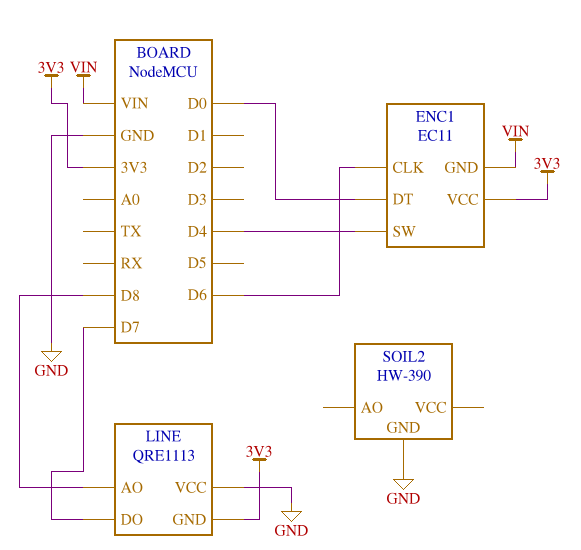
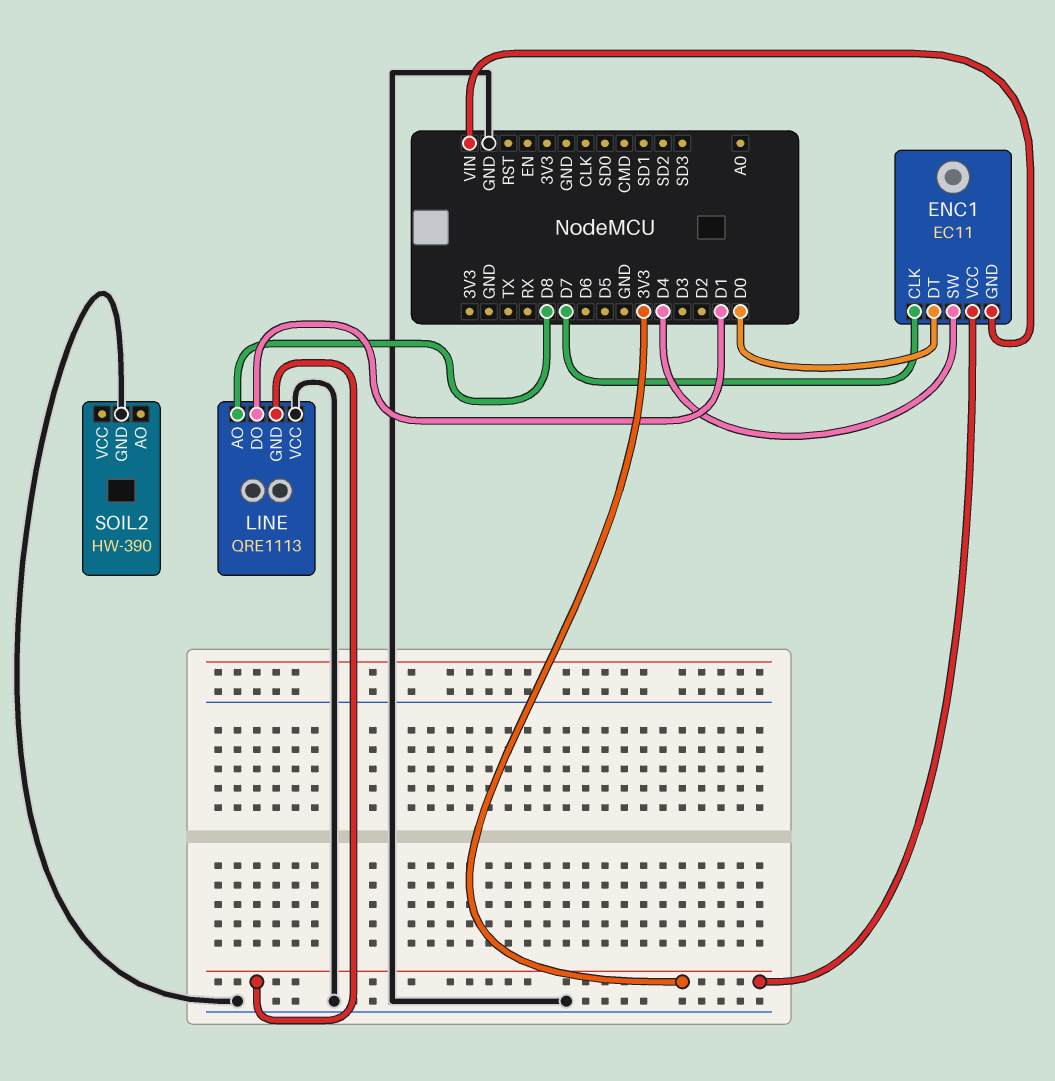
ENC1 pin CLK: D6 -> D7
LINE pin DO: D7 -> D1

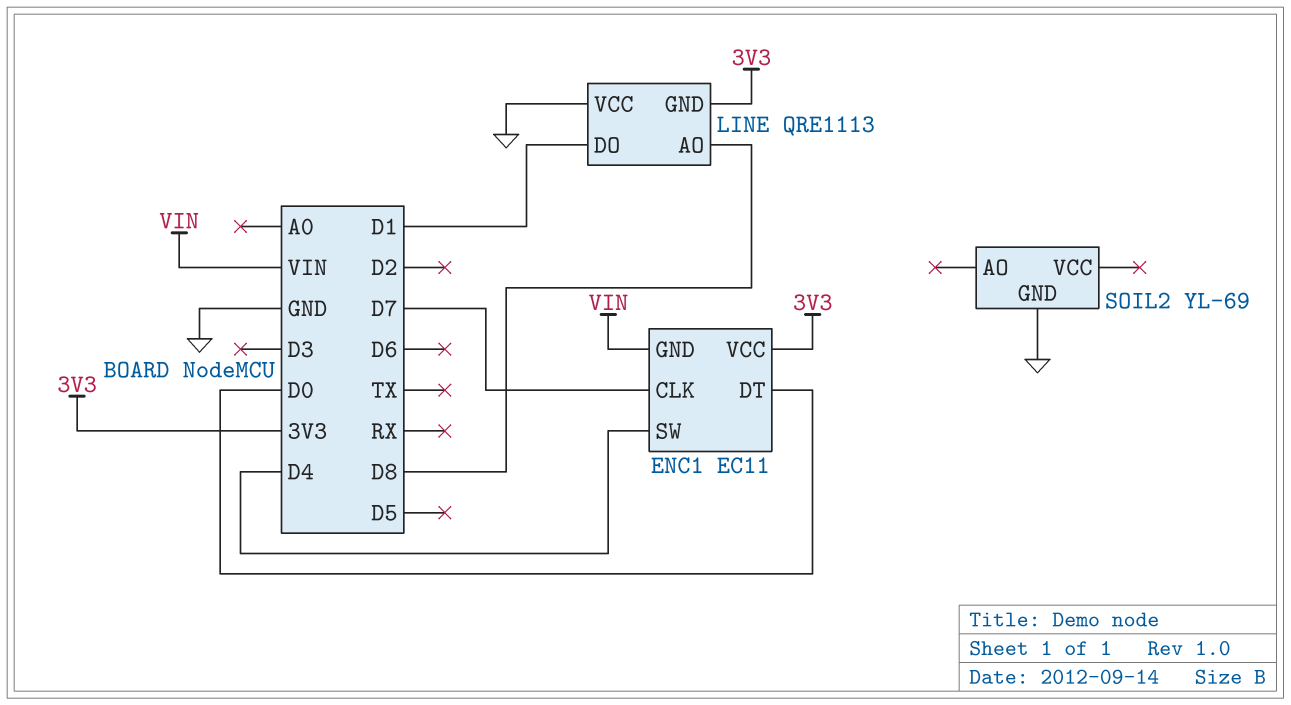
SOIL2: HW-390 -> YL-69

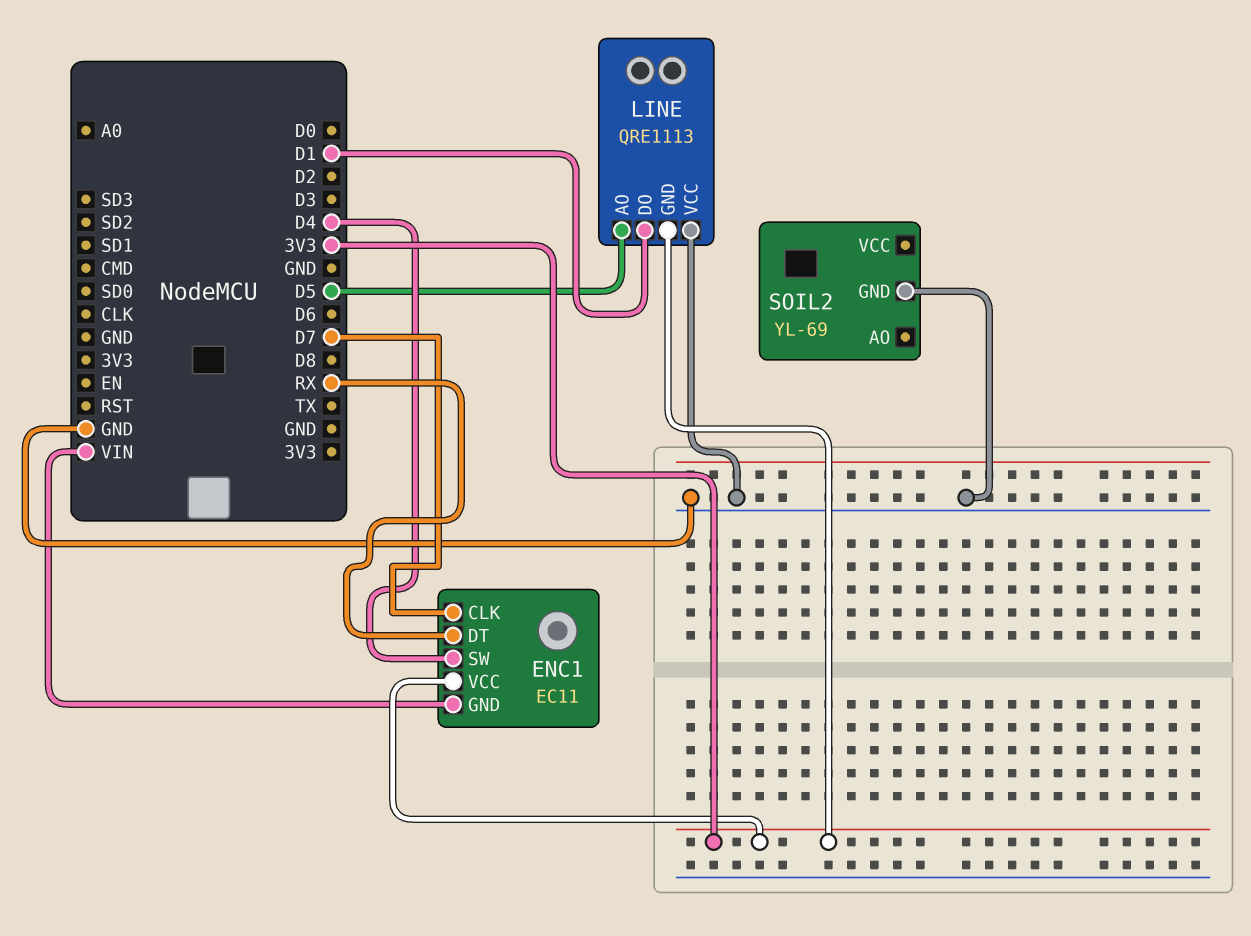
ENC1 pin DT: D0 -> RX
LINE pin AO: D8 -> D5

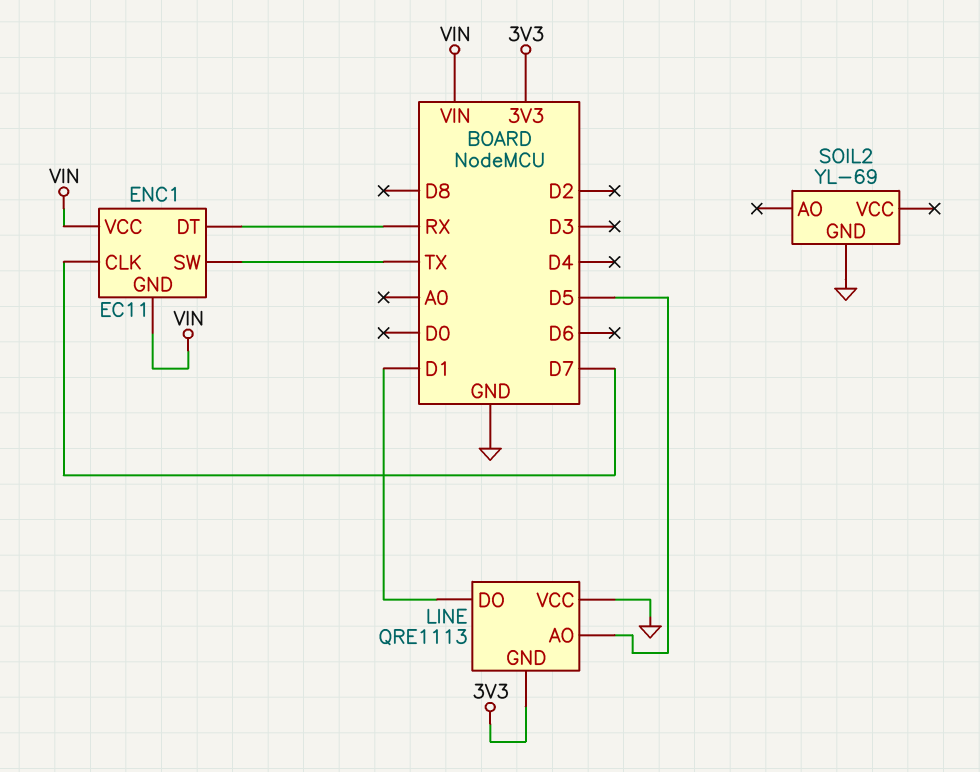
ENC1 pin SW: D4 -> TX
ENC1 pin VCC: 3V3 -> VIN

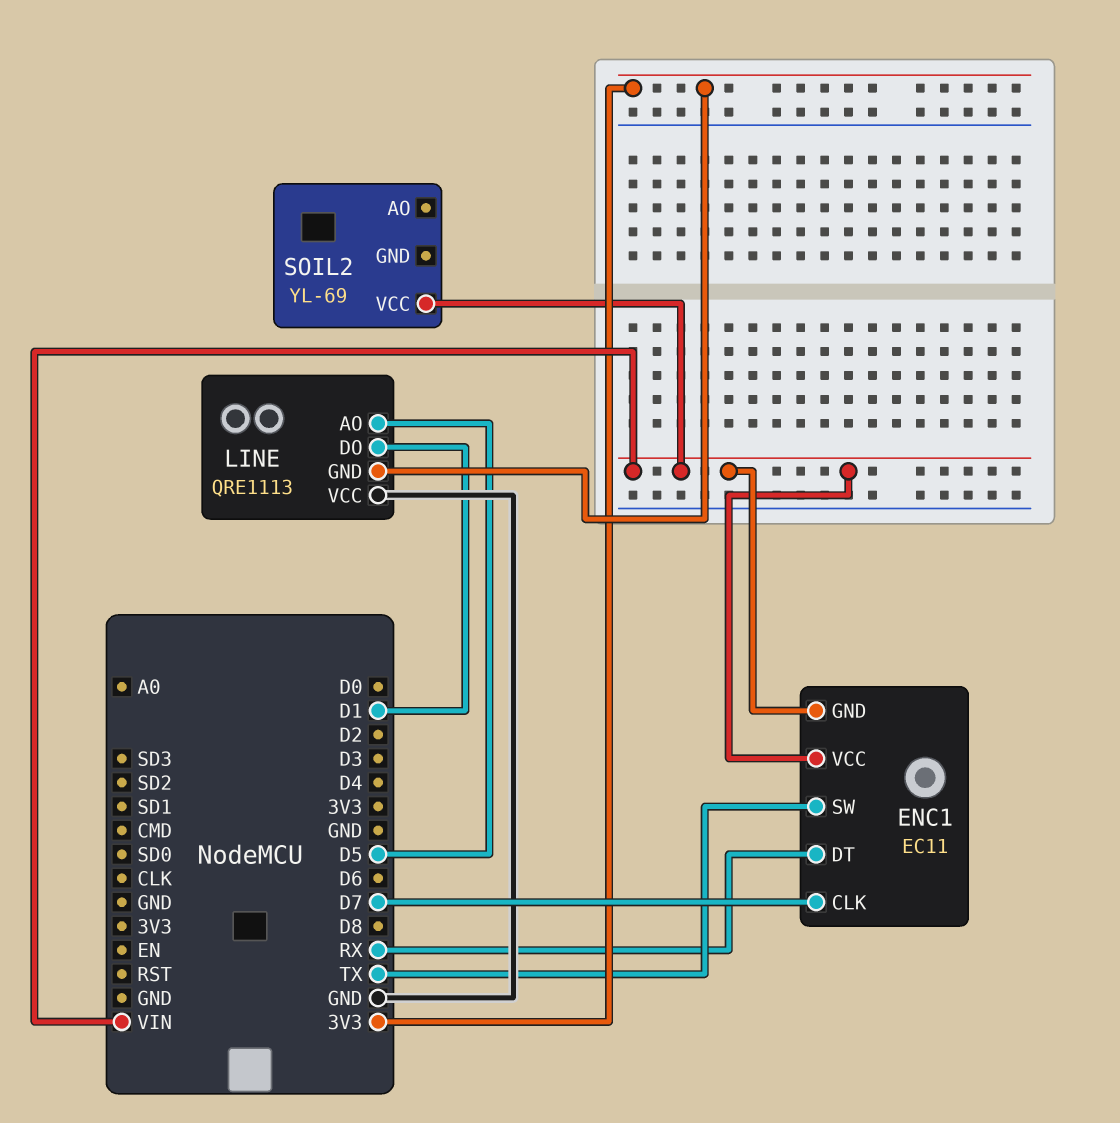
SOIL2 pin GND: GND -> none
SOIL2 pin VCC: none -> VIN

